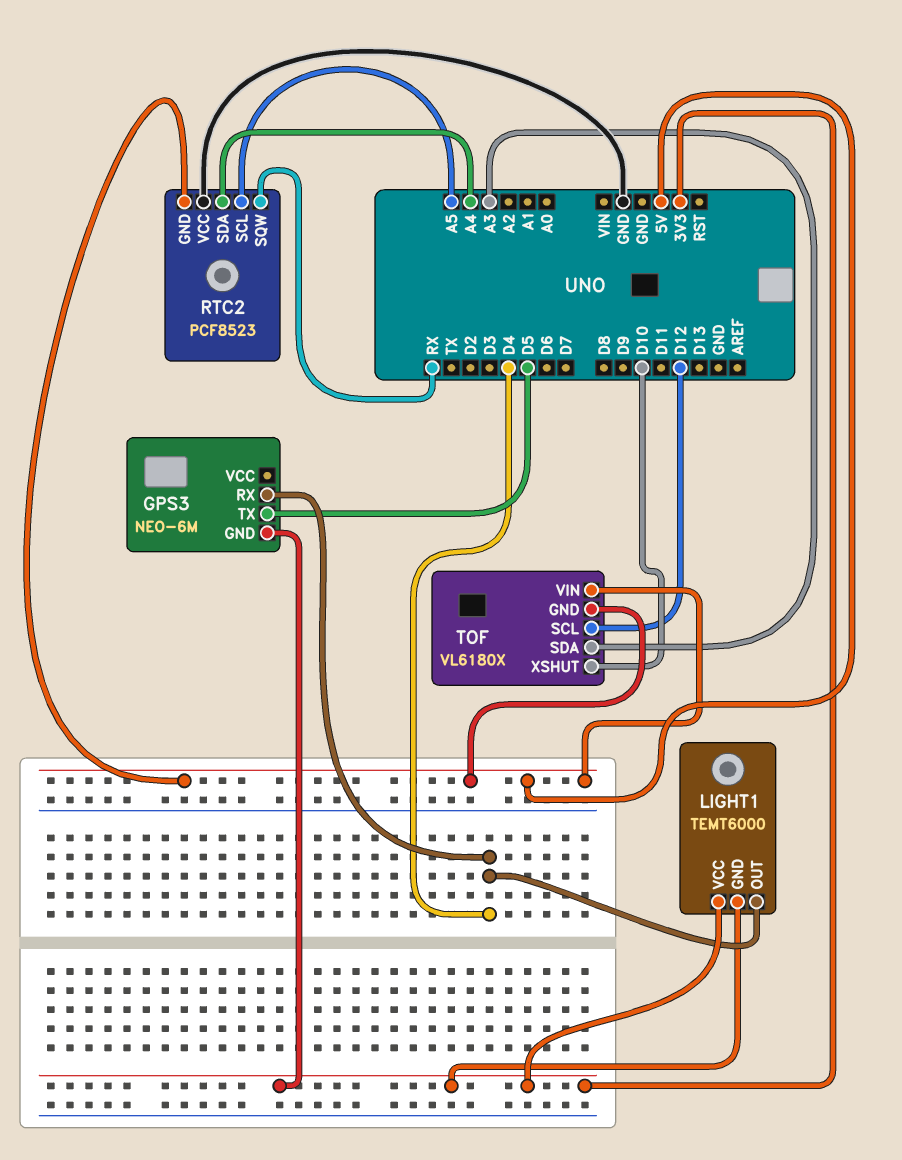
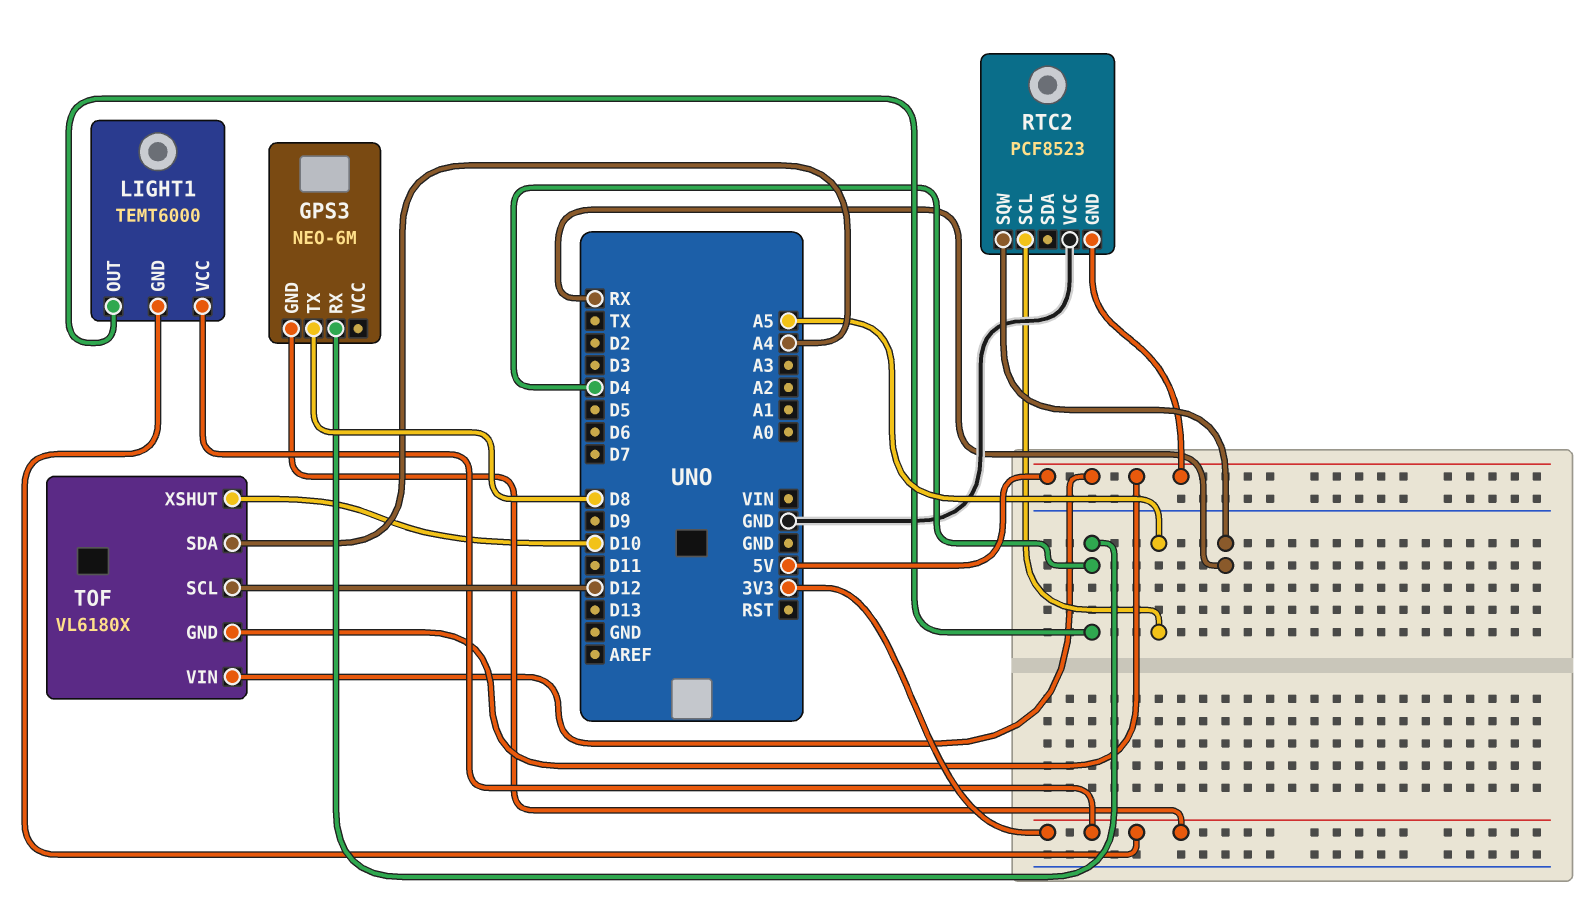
GPS3 pin TX: D5 -> D8
RTC2 pin SDA: A4 -> none
TOF pin SDA: A3 -> A4

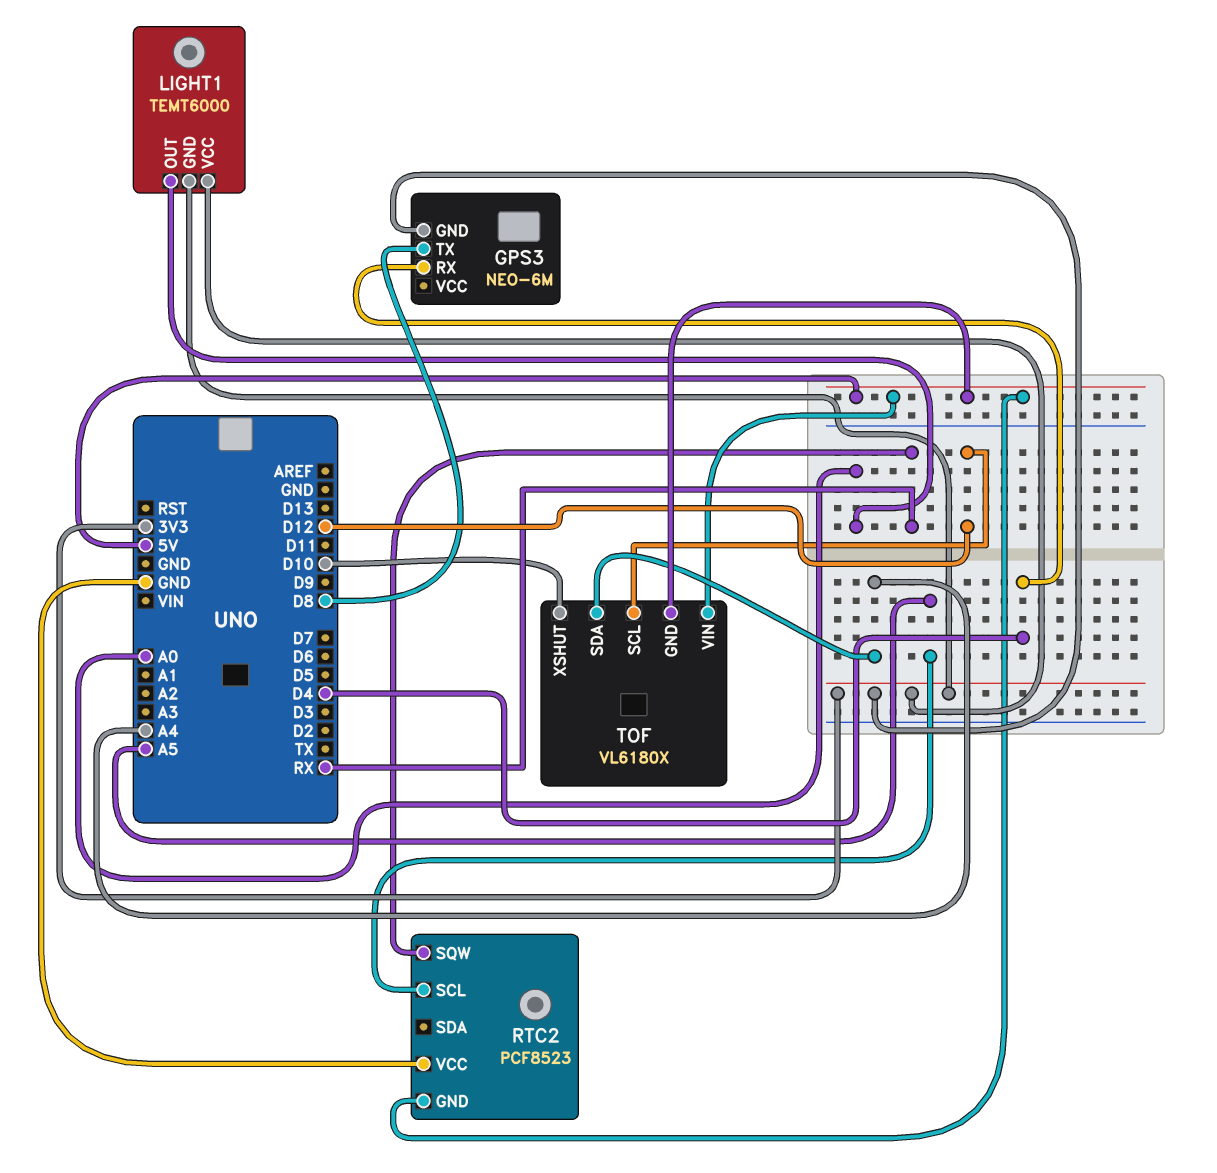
LIGHT1 pin OUT: D4 -> A0

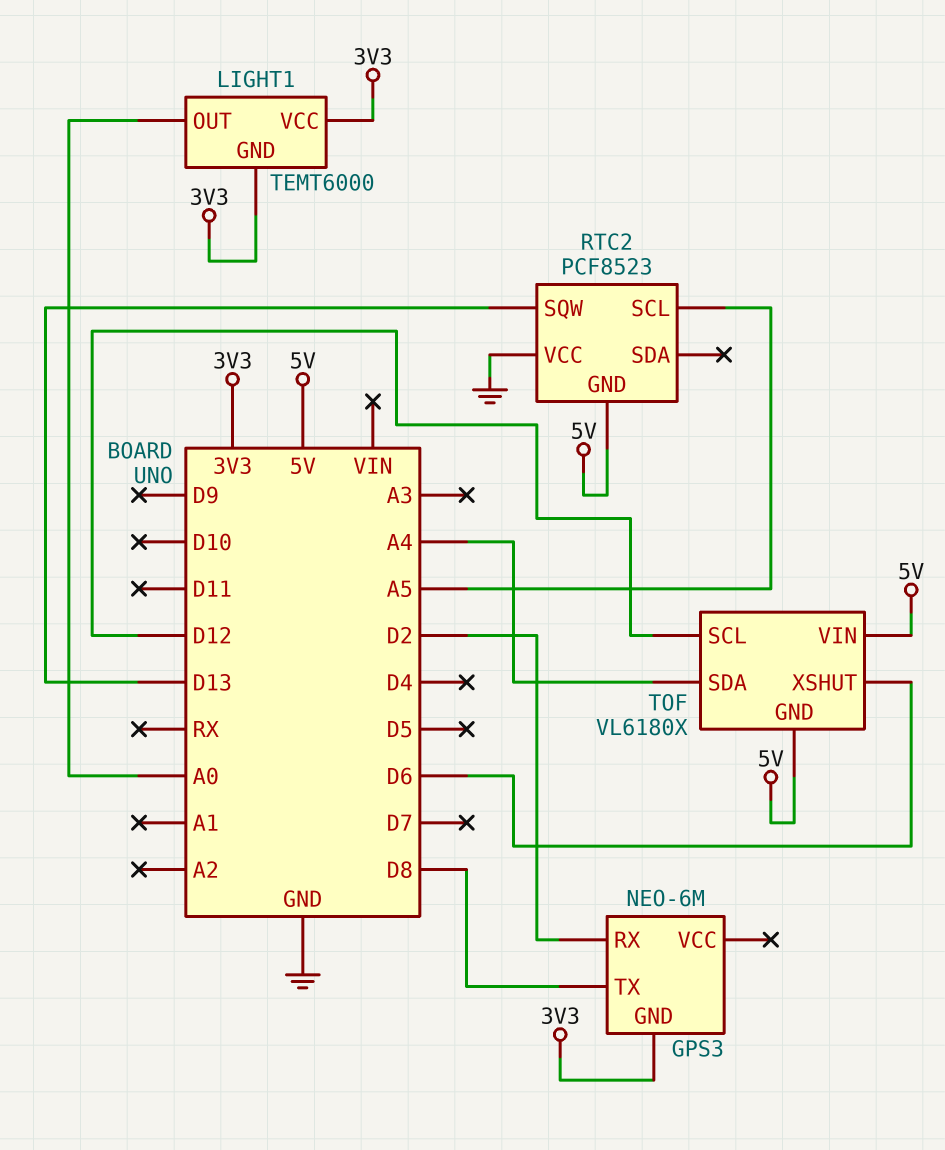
GPS3 pin RX: D4 -> D2
RTC2 pin SQW: RX -> D13
TOF pin XSHUT: D10 -> D6

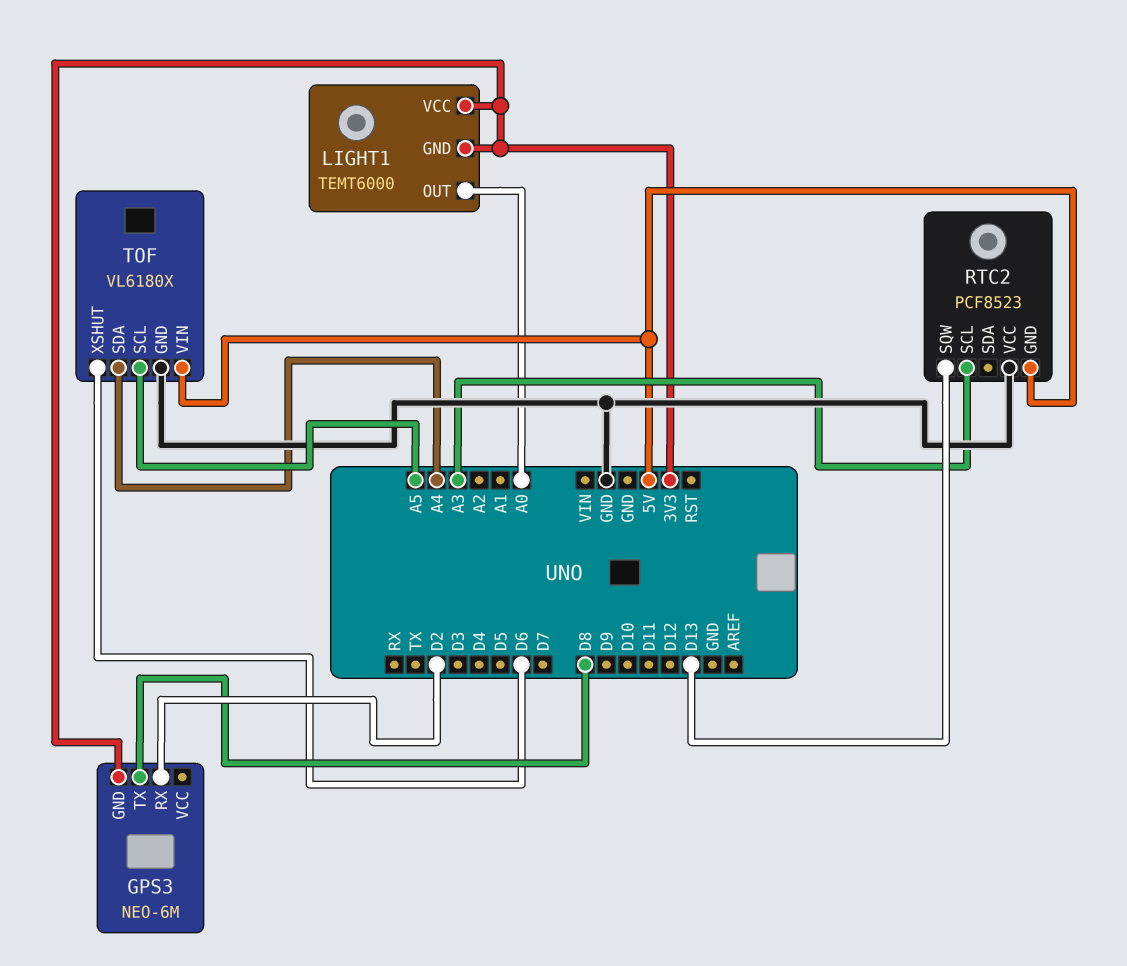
RTC2 pin SCL: A5 -> A3
TOF pin GND: 5V -> GND
TOF pin SCL: D12 -> A5

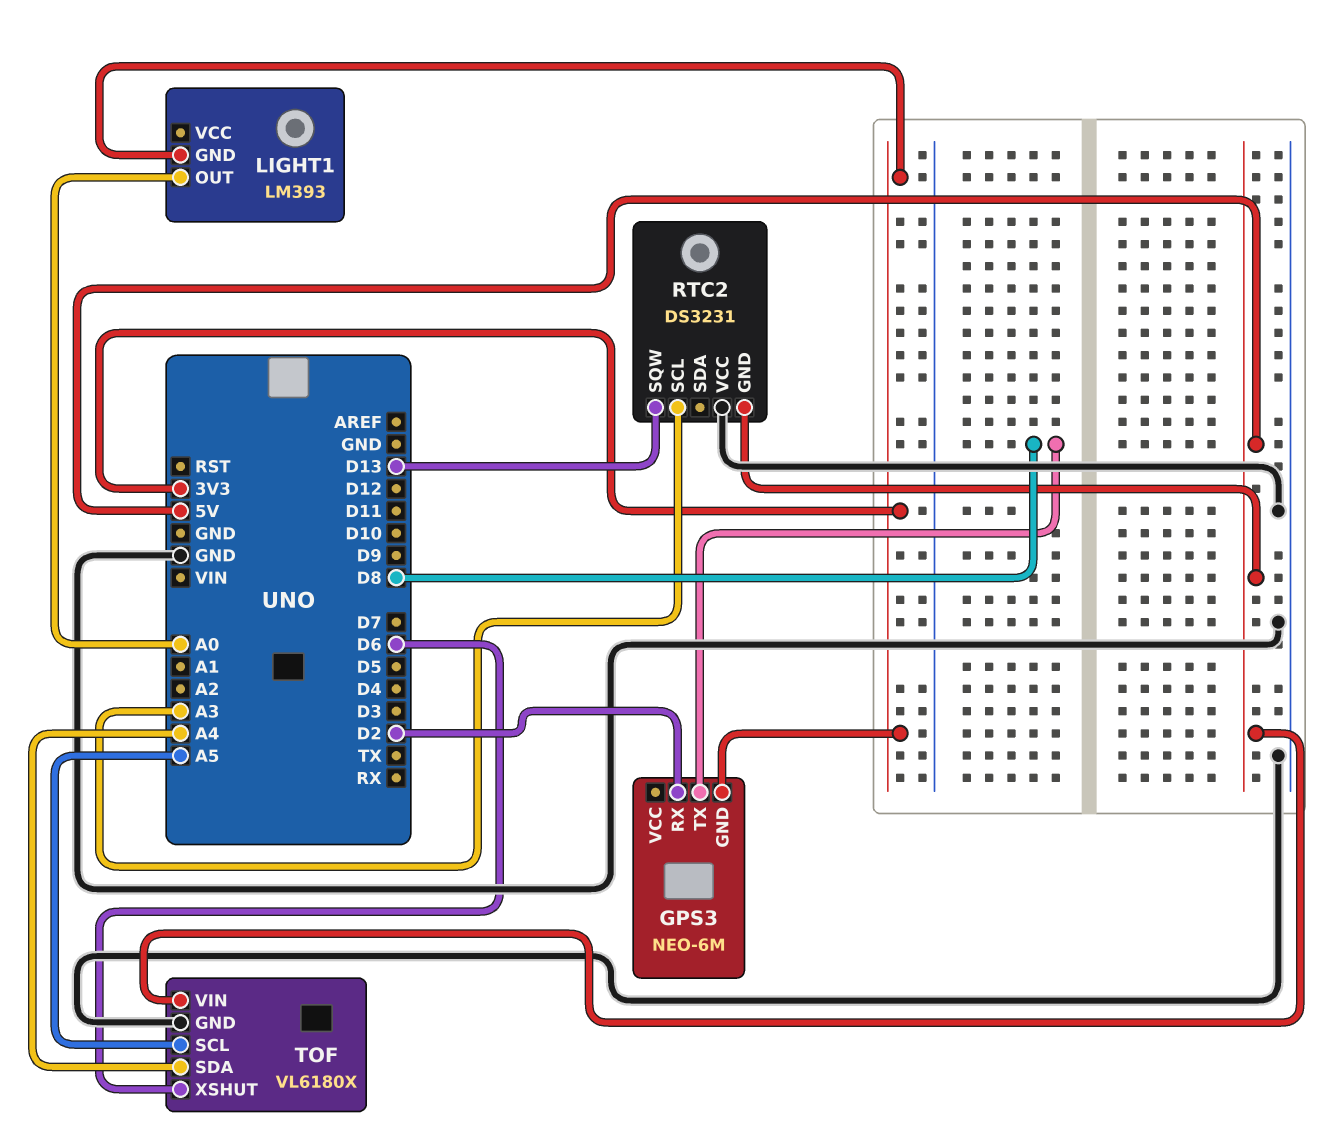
LIGHT1: TEMT6000 -> LM393
LIGHT1 pin VCC: 3V3 -> none
RTC2: PCF8523 -> DS3231

